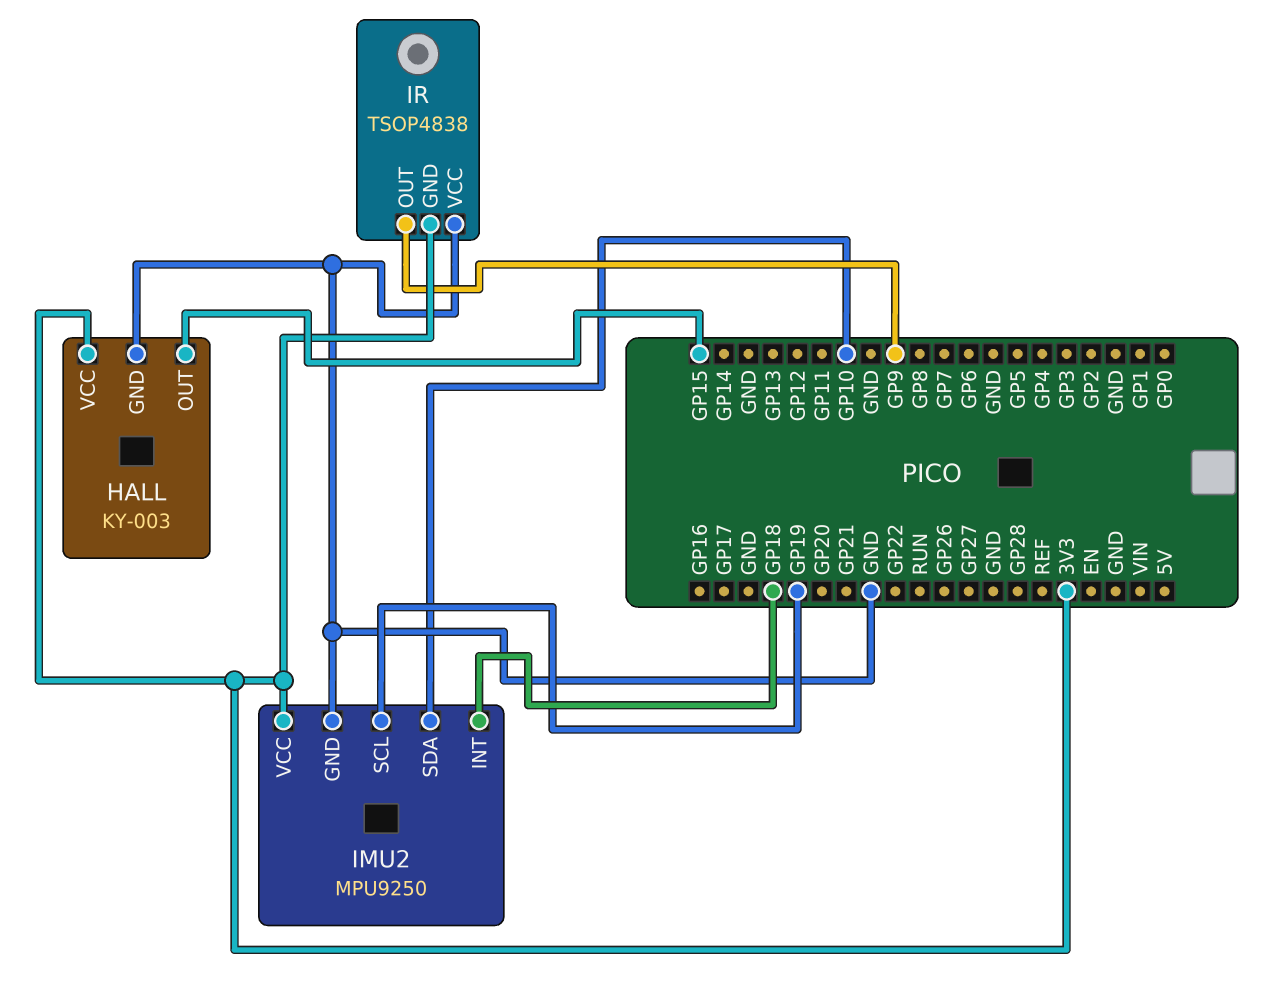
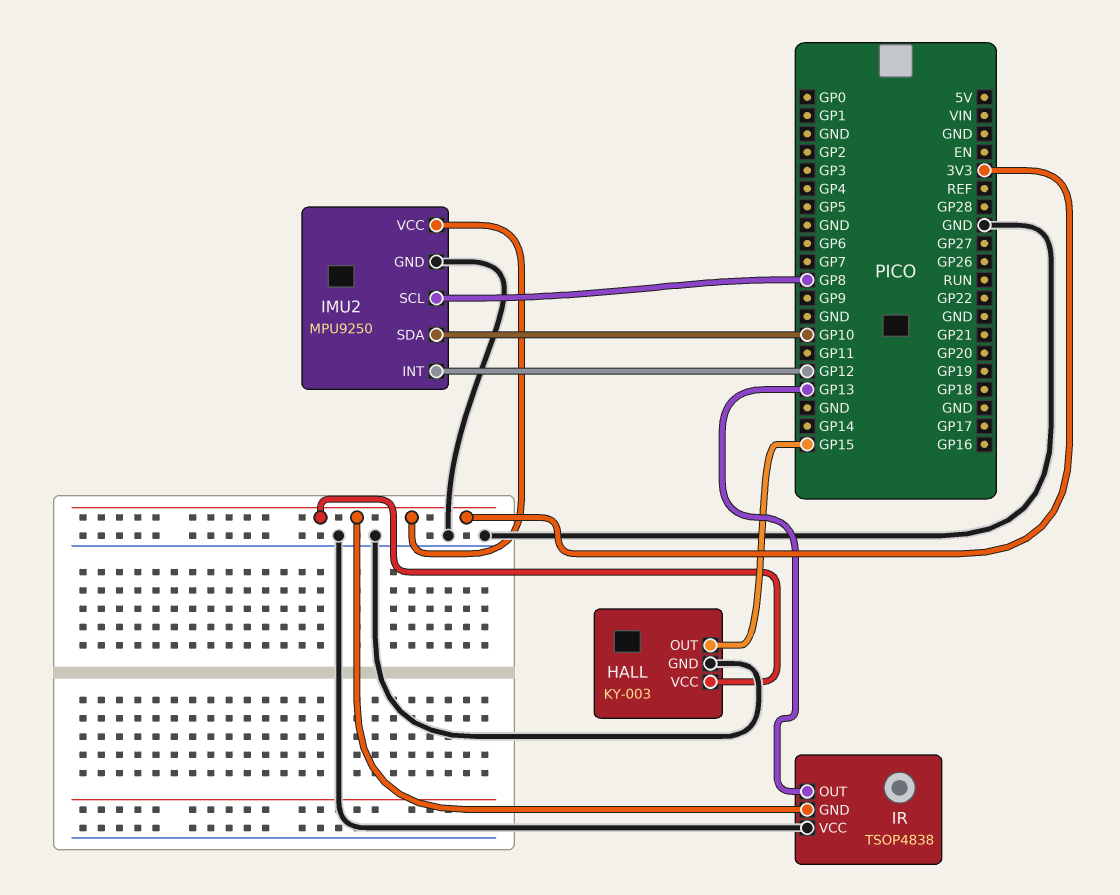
IMU2 pin INT: GP18 -> GP12
IMU2 pin SCL: GP19 -> GP8
IR pin OUT: GP9 -> GP13

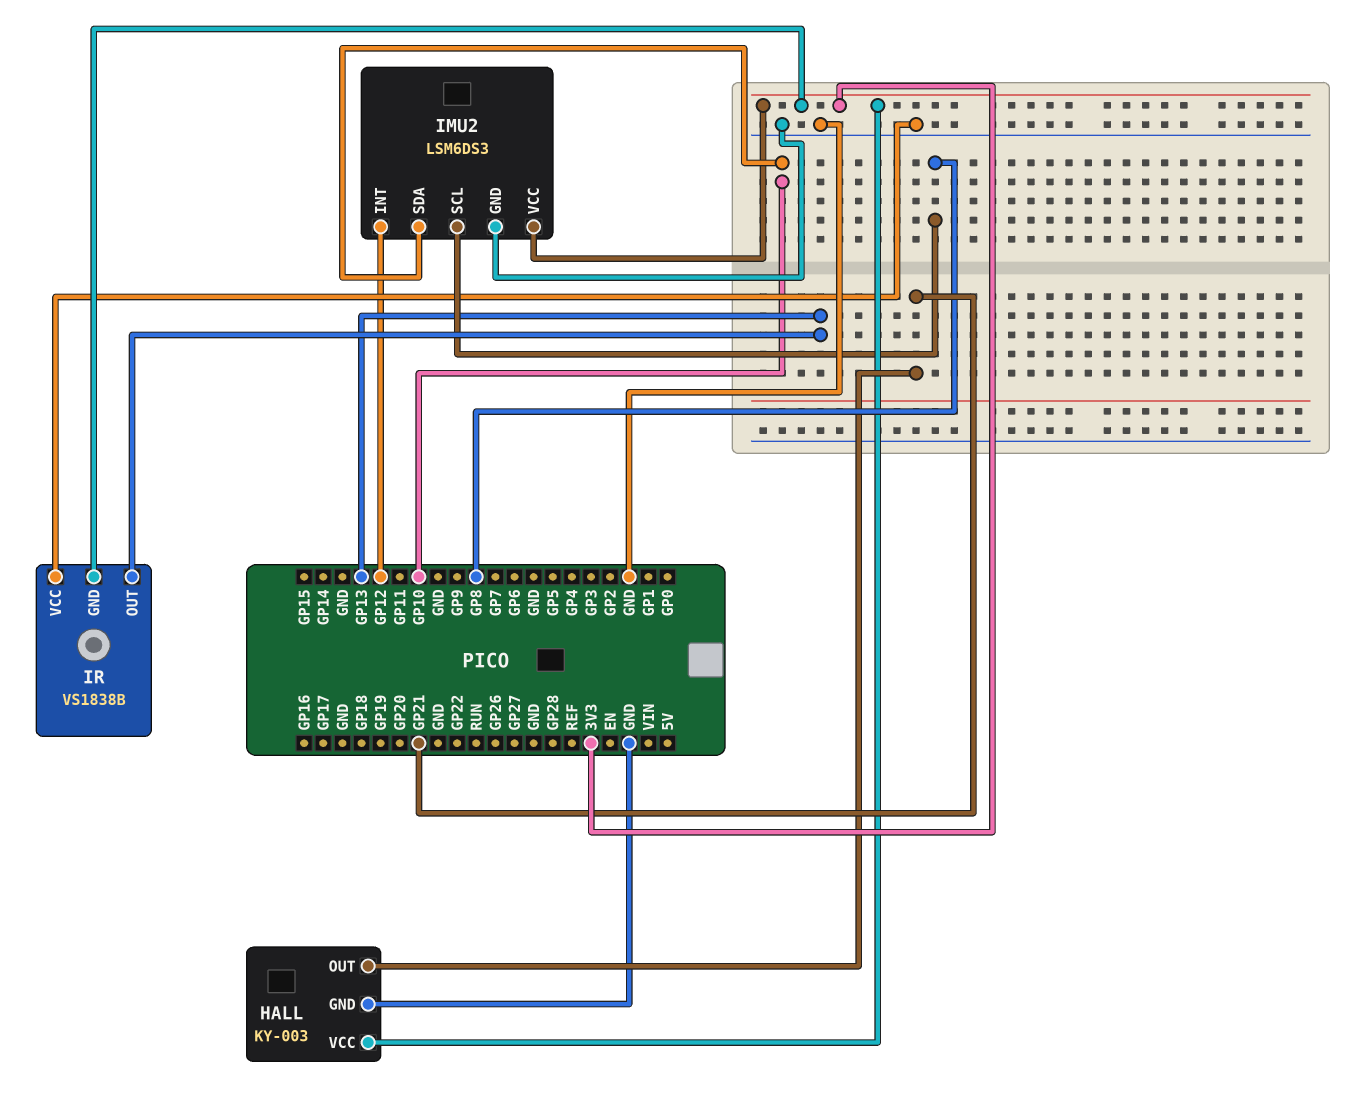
HALL pin OUT: GP15 -> GP21
IMU2: MPU9250 -> LSM6DS3
IR: TSOP4838 -> VS1838B

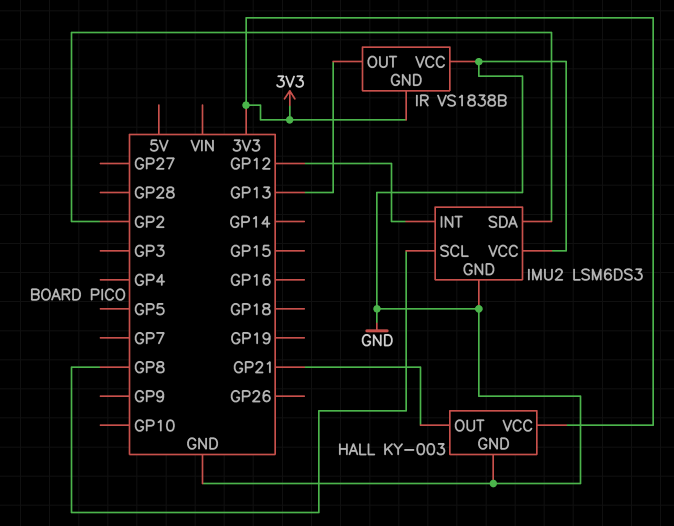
IMU2 pin SDA: GP10 -> GP2
IMU2 pin VCC: 3V3 -> GND

